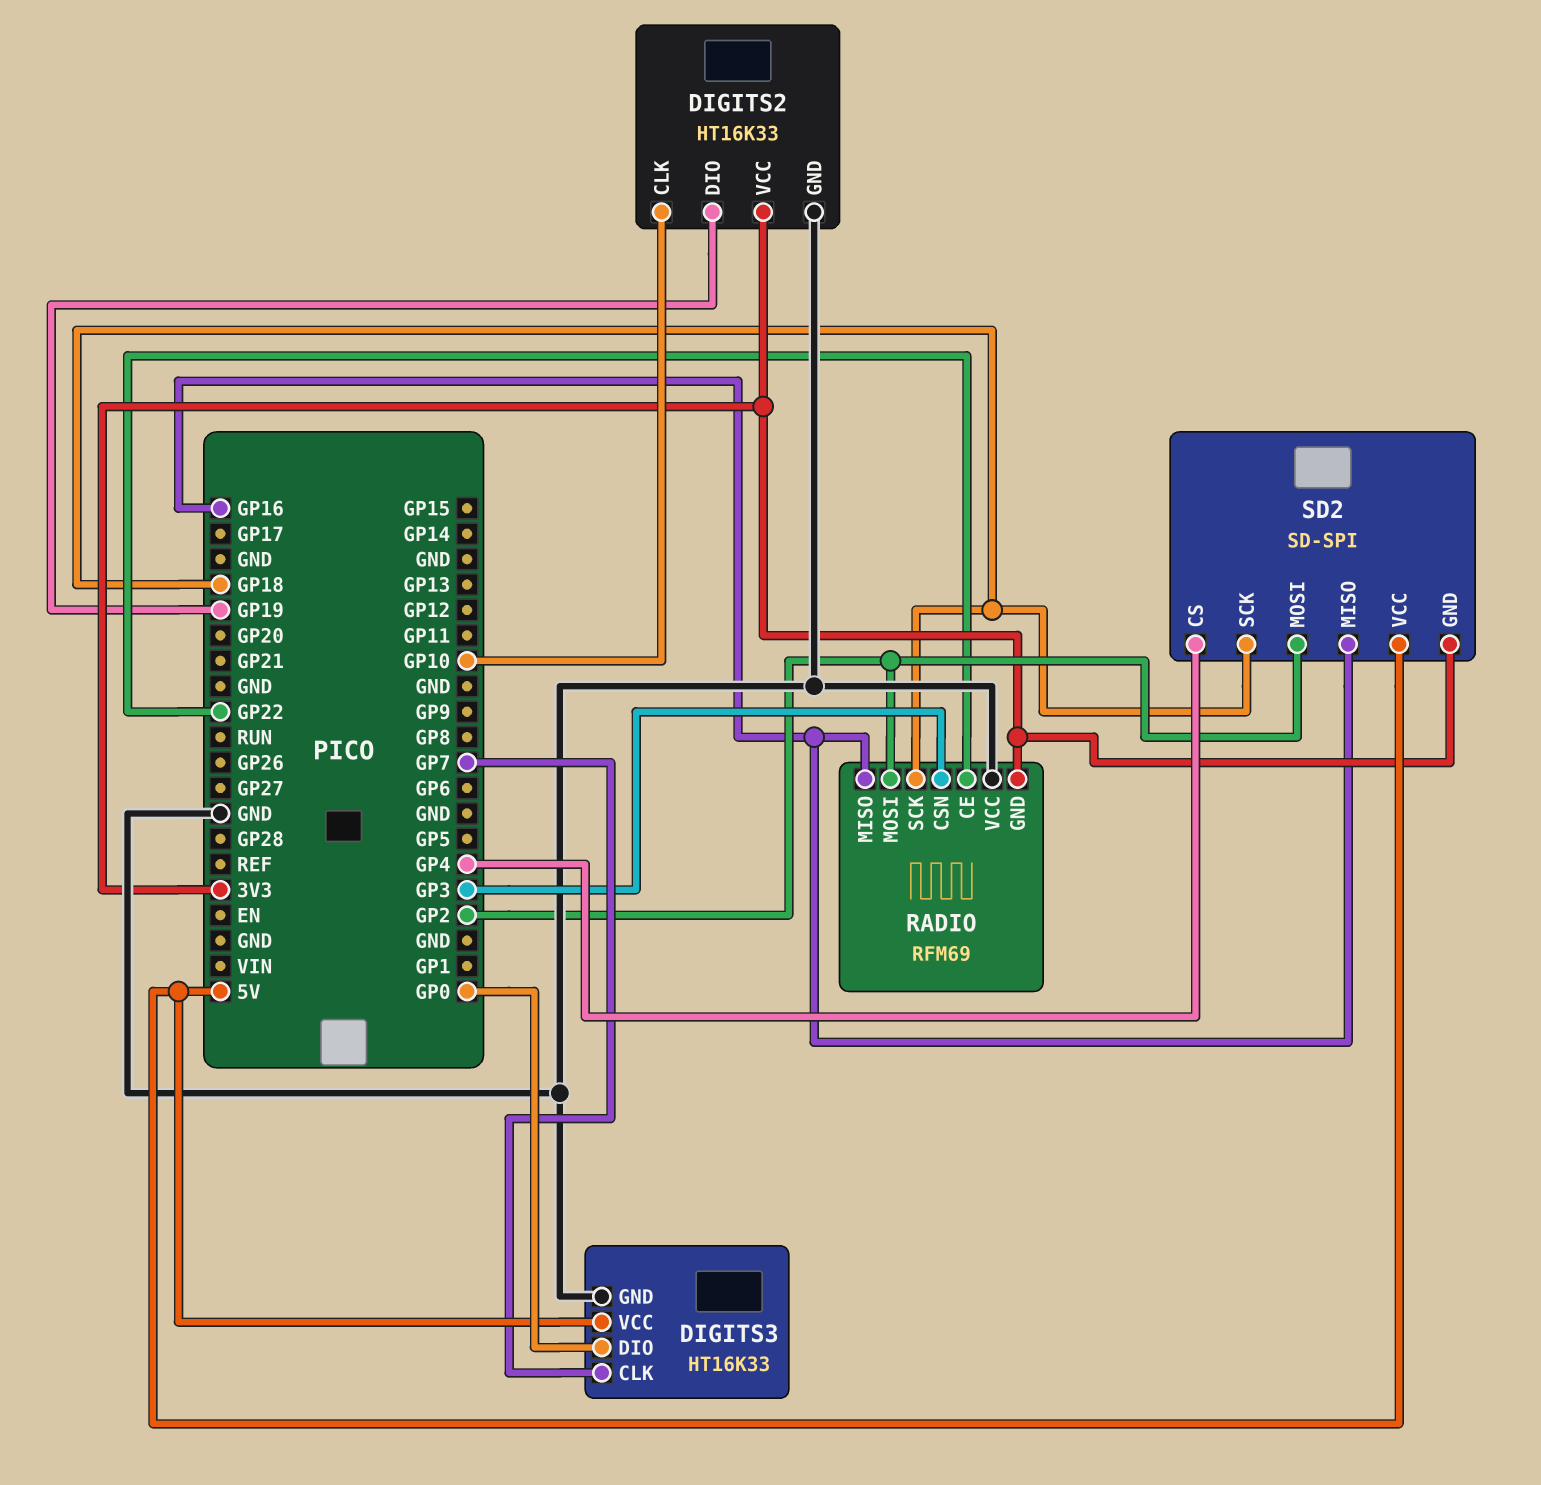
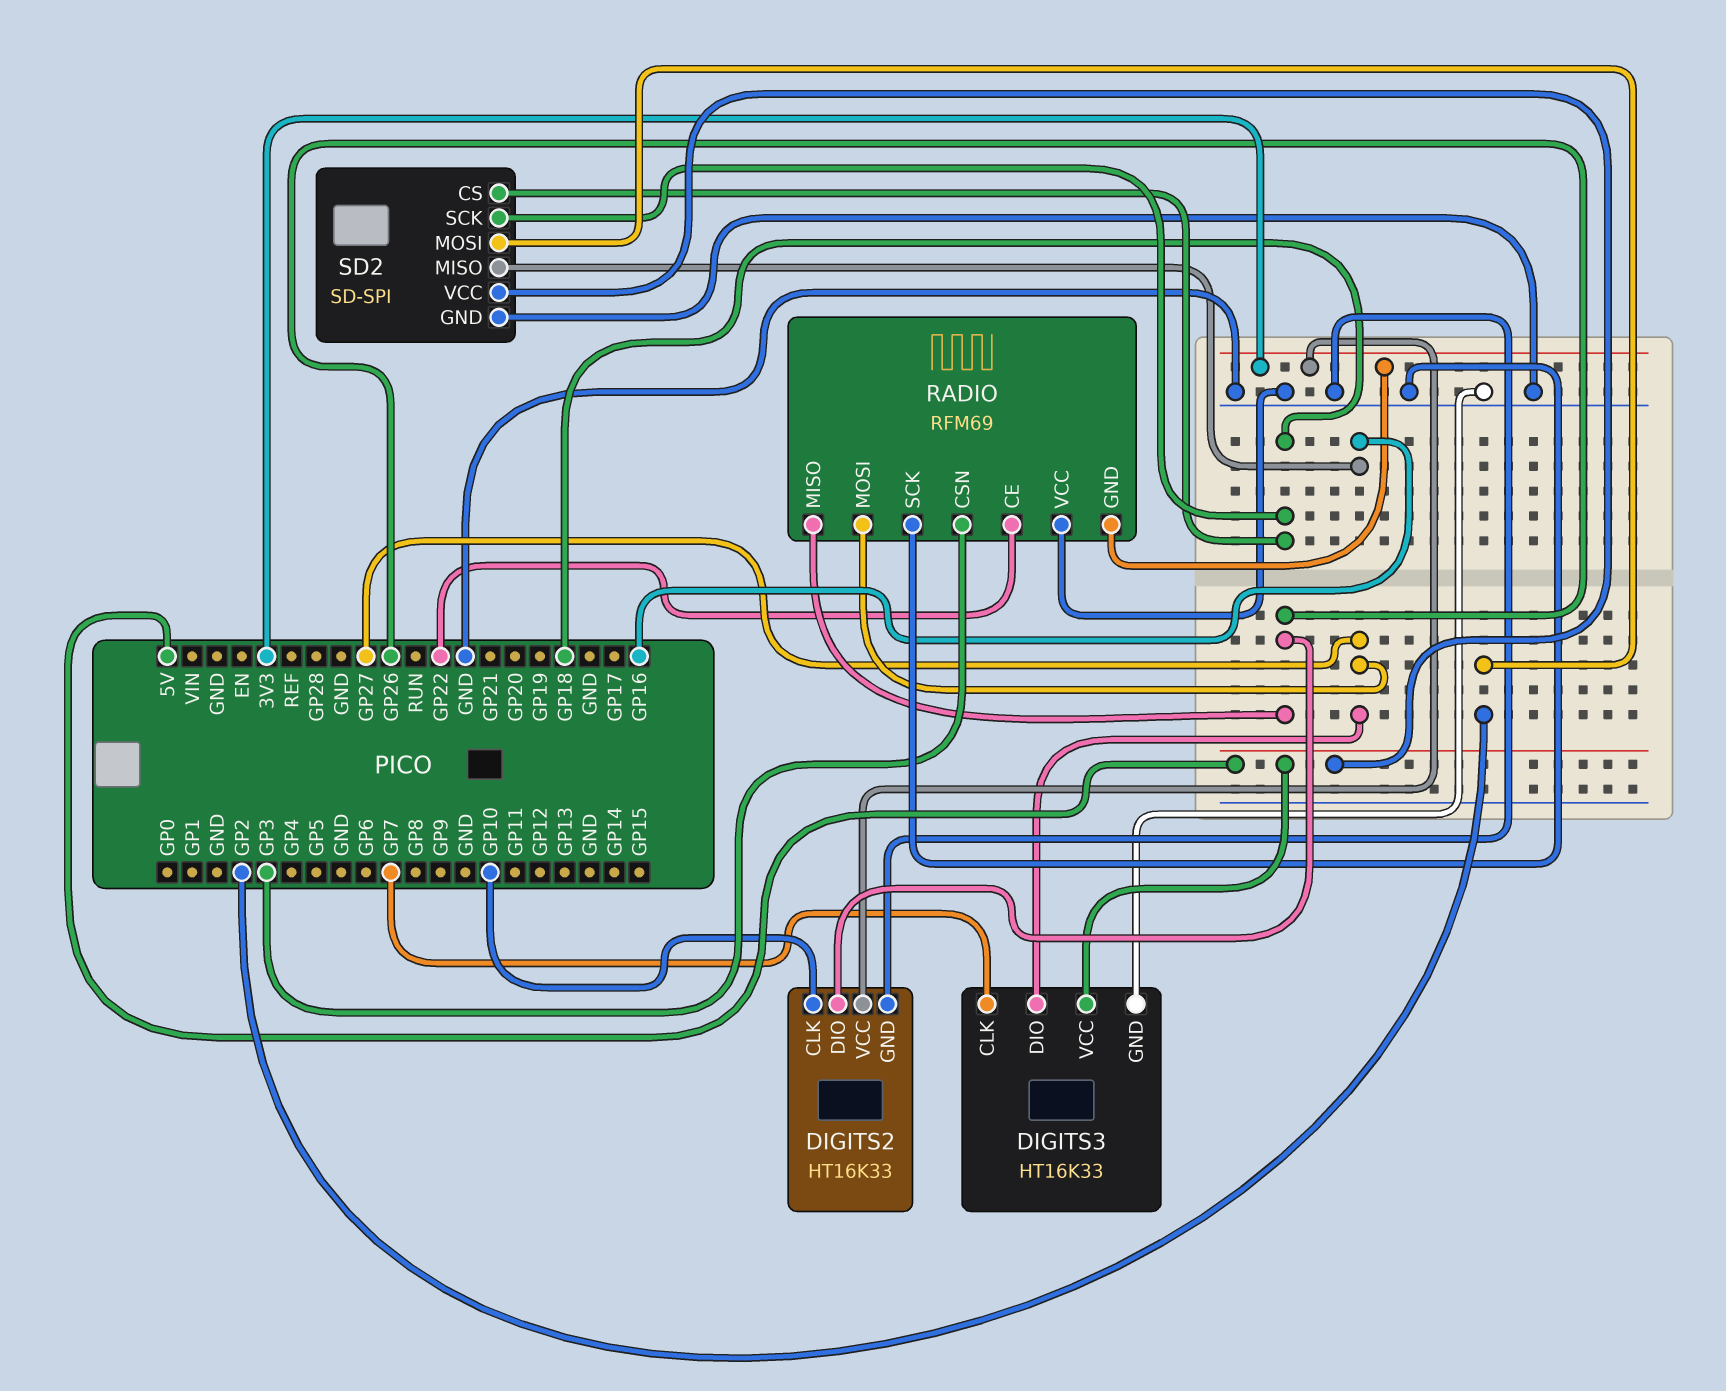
DIGITS2 pin DIO: GP19 -> GP26
DIGITS3 pin DIO: GP0 -> GP27
RADIO pin MISO: GP16 -> GP26
RADIO pin MOSI: GP2 -> GP27
RADIO pin SCK: GP18 -> GND
SD2 pin CS: GP4 -> GP18
SD2 pin GND: 3V3 -> GND

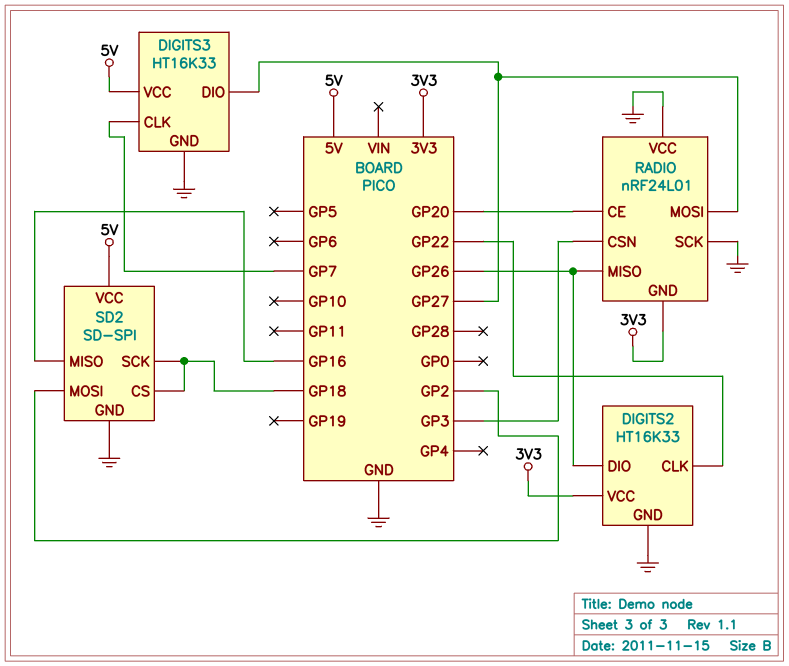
DIGITS2 pin CLK: GP10 -> GP22
RADIO: RFM69 -> nRF24L01
RADIO pin CE: GP22 -> GP20

